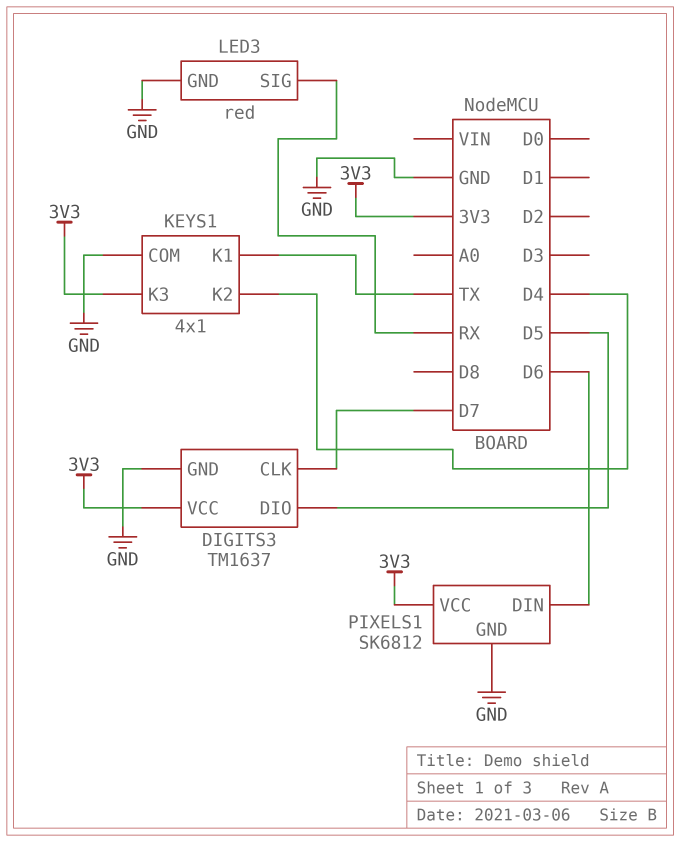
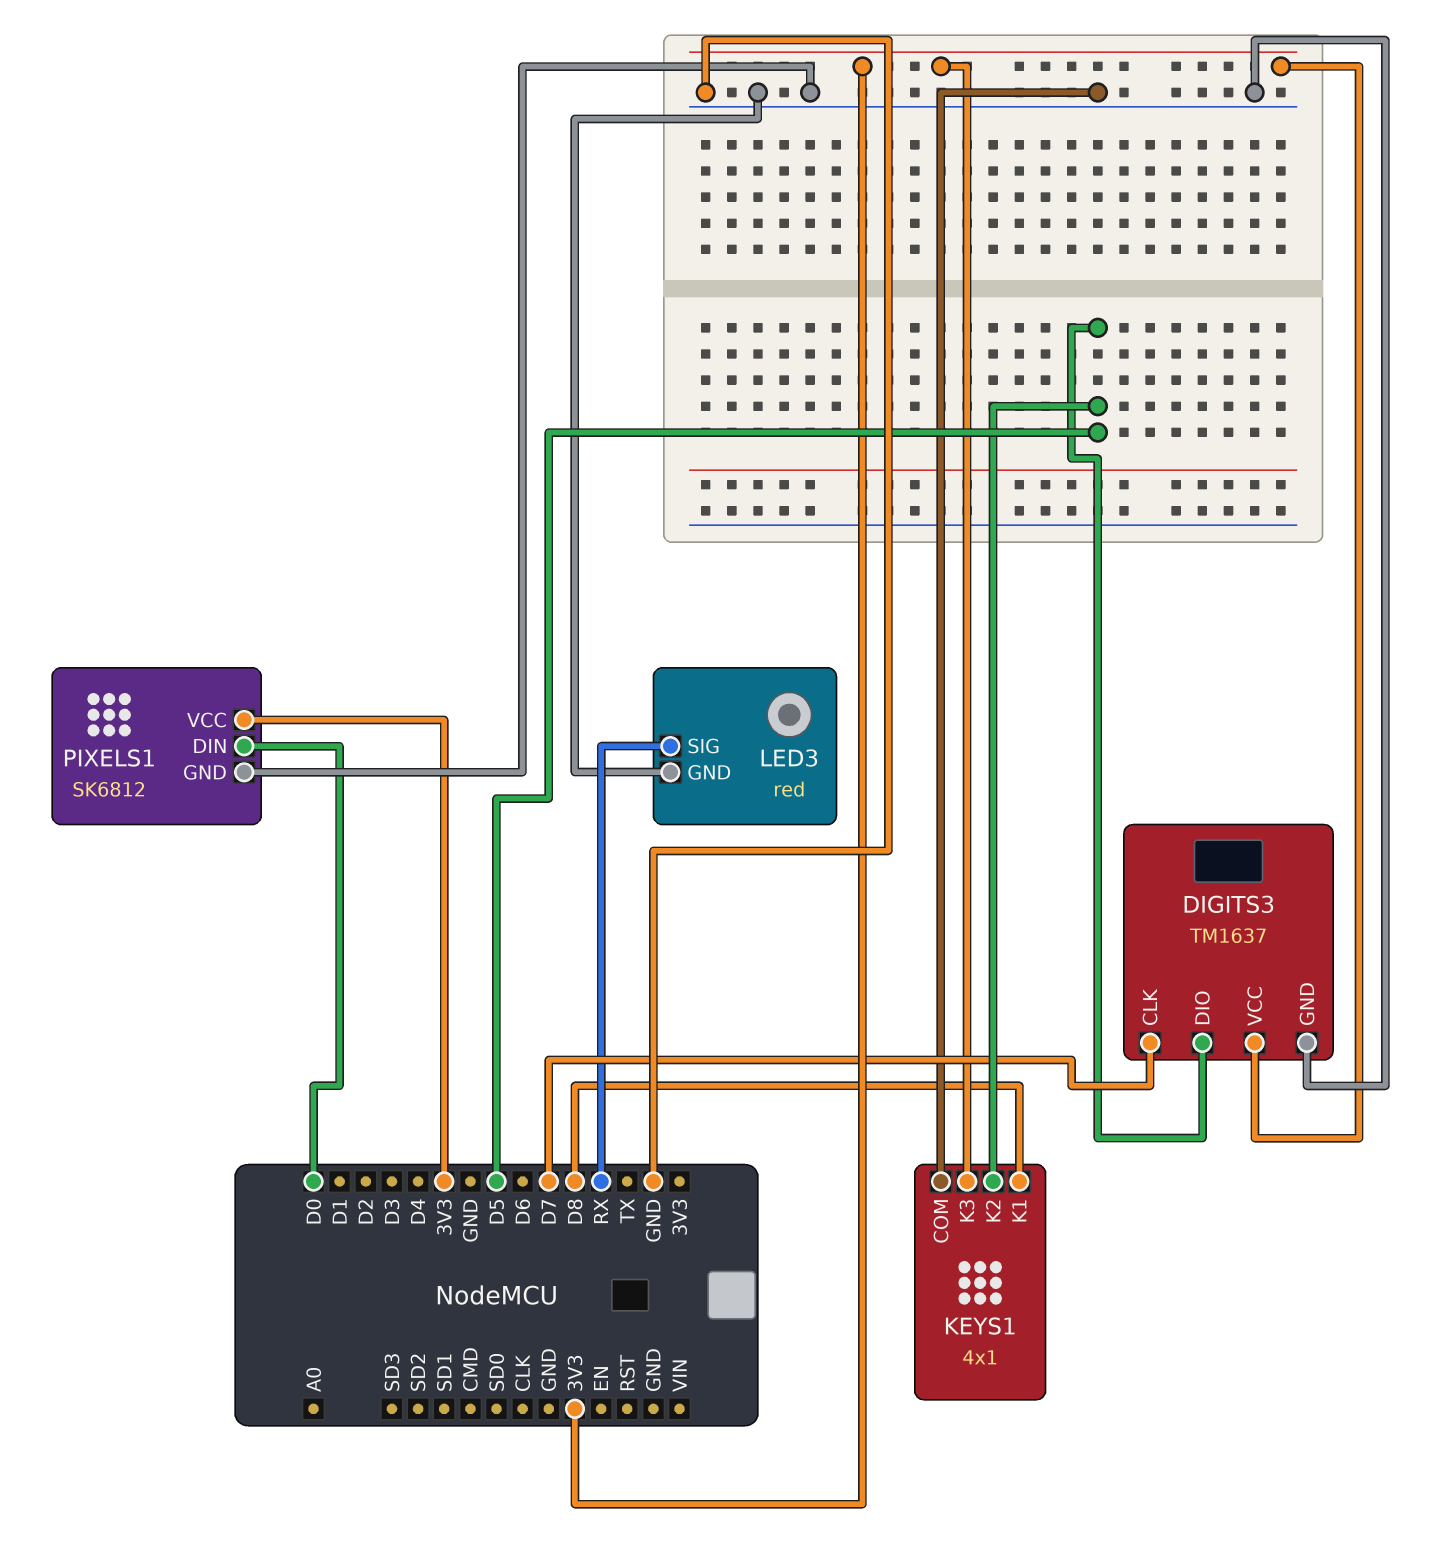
KEYS1 pin K1: TX -> D8
KEYS1 pin K2: D4 -> D5
PIXELS1 pin DIN: D6 -> D0

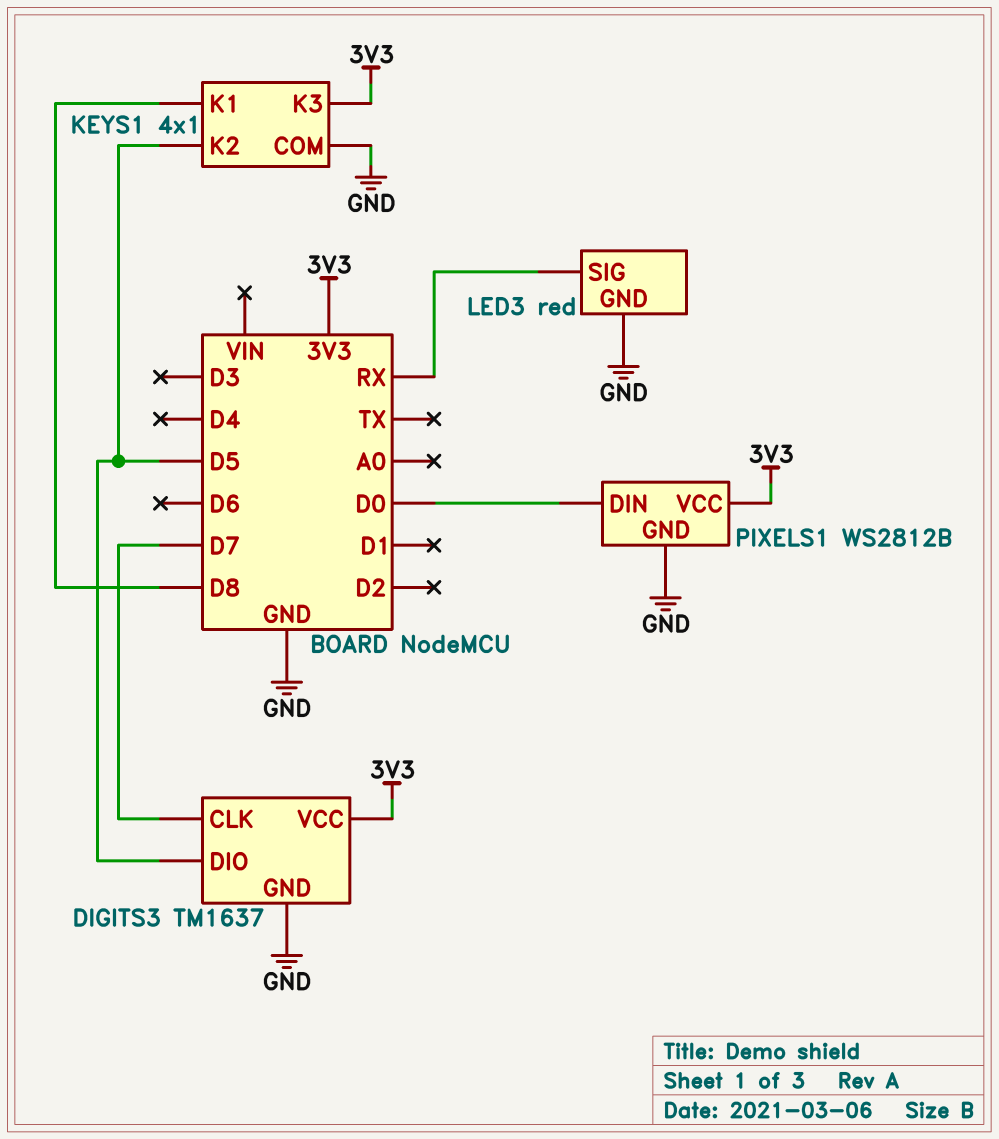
PIXELS1: SK6812 -> WS2812B

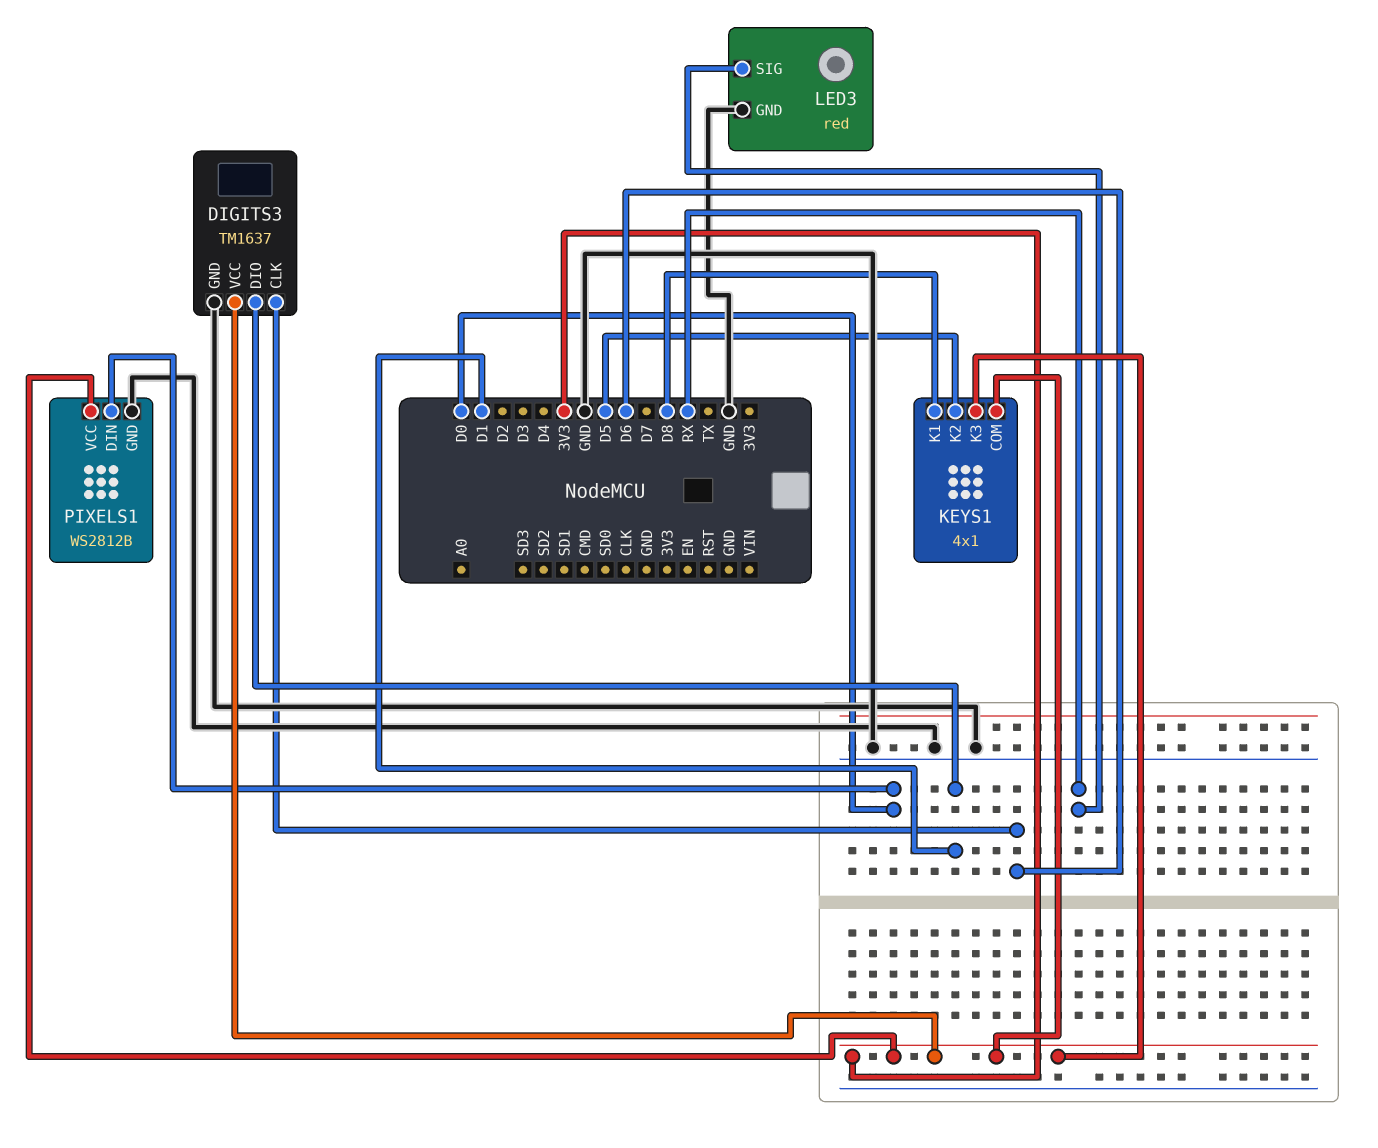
DIGITS3 pin CLK: D7 -> D6
DIGITS3 pin DIO: D5 -> D1
KEYS1 pin COM: GND -> 3V3

